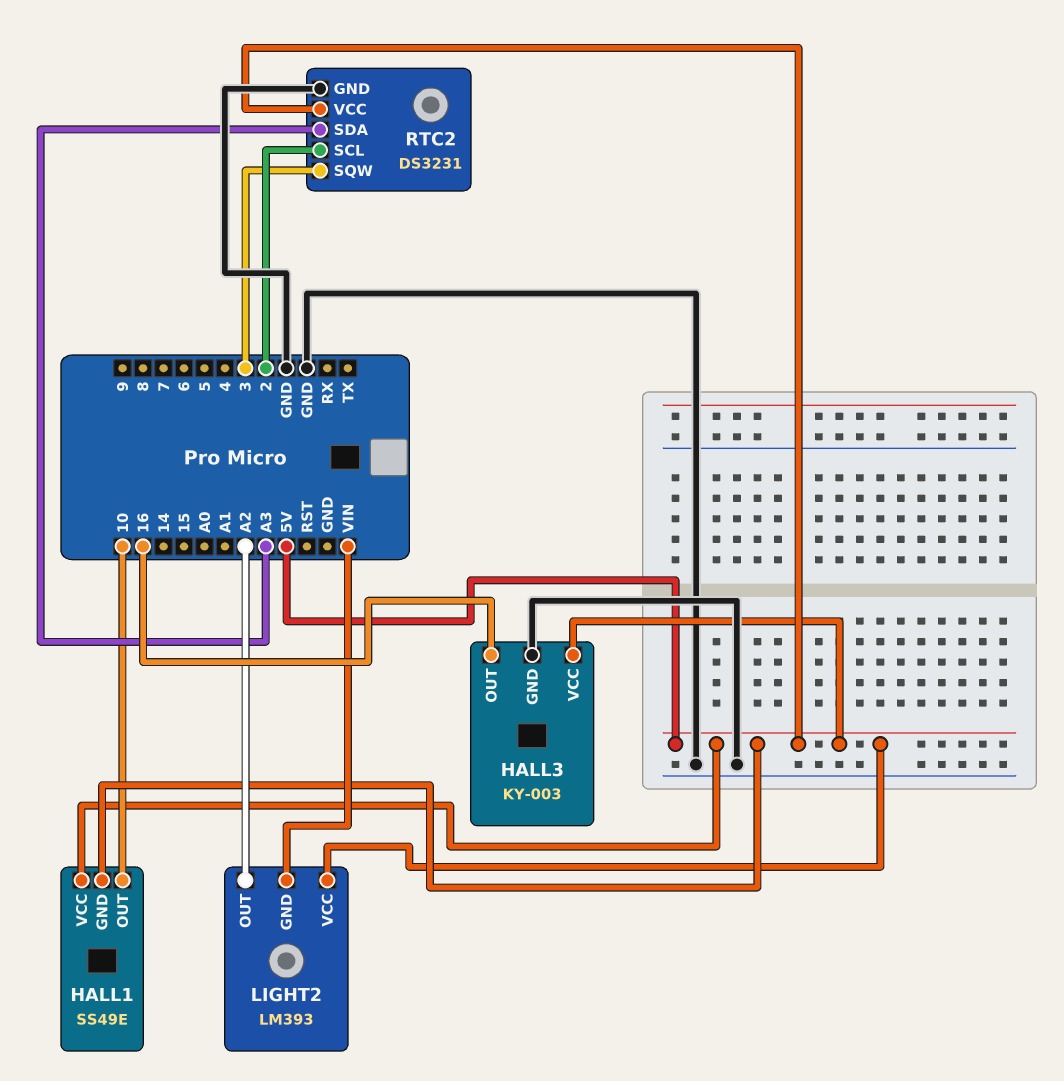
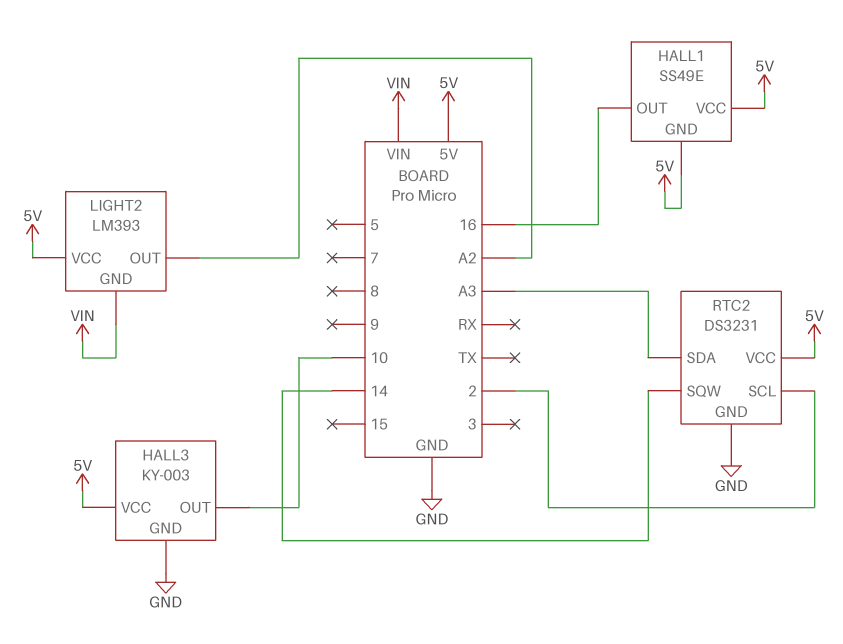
HALL1 pin OUT: 10 -> 16
HALL3 pin OUT: 16 -> 10
RTC2 pin SQW: 3 -> 14

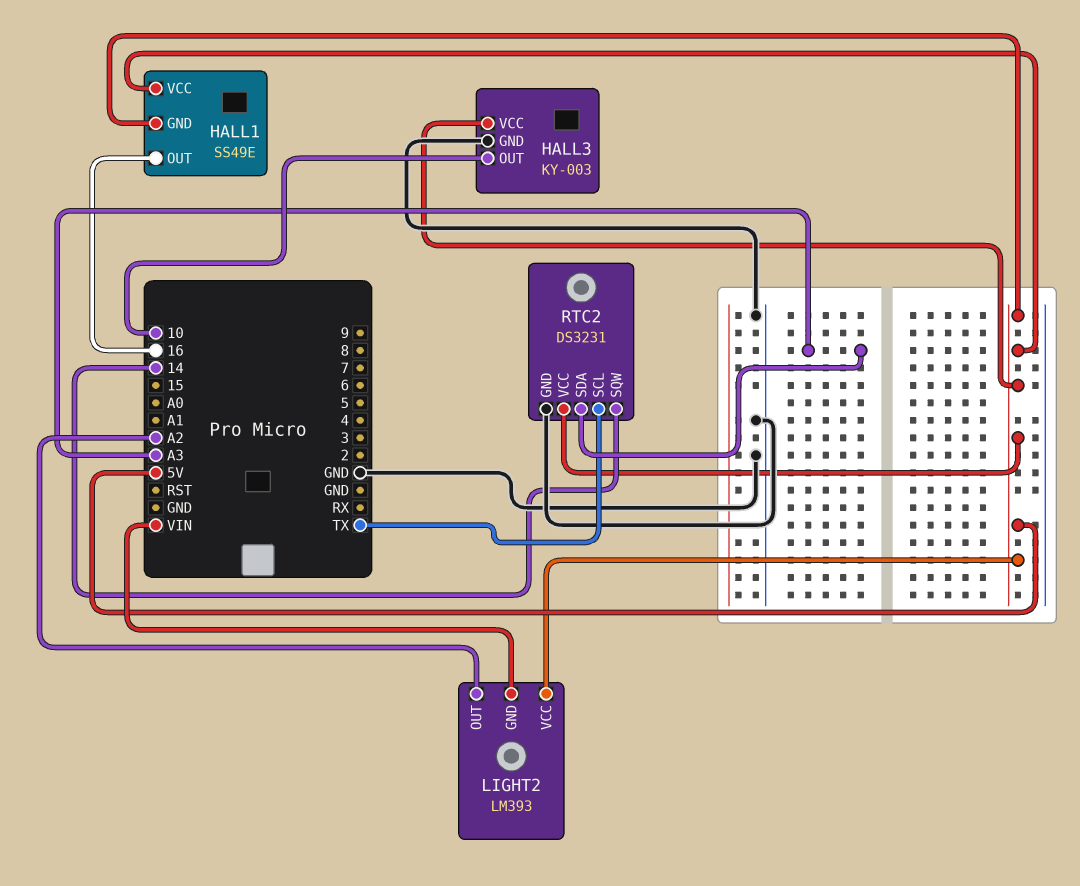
RTC2 pin SCL: 2 -> TX

